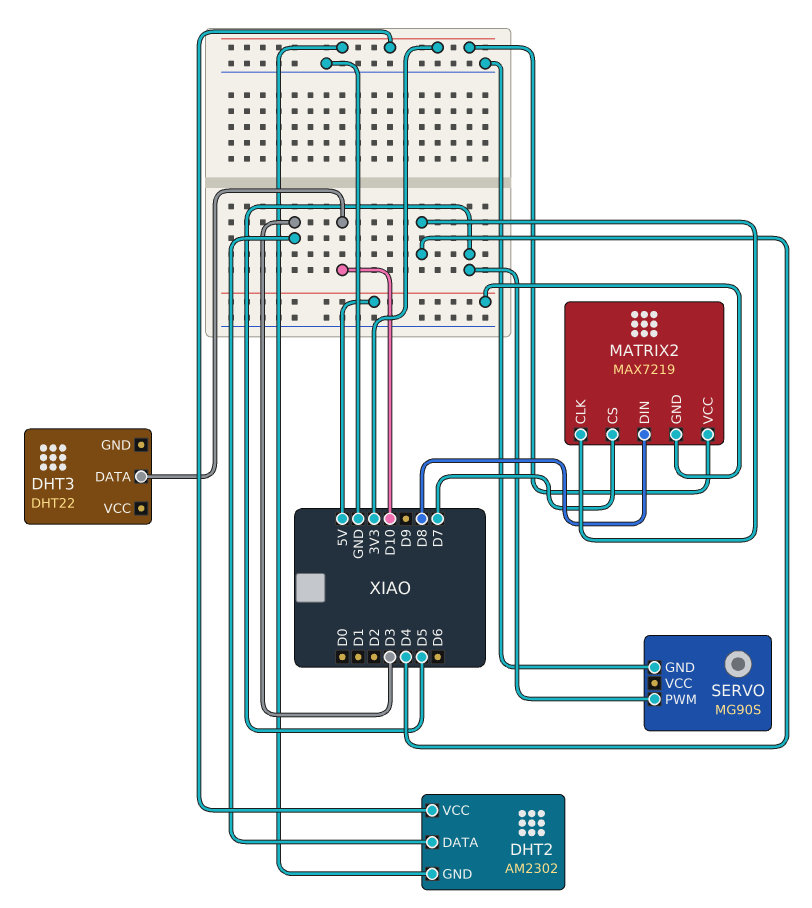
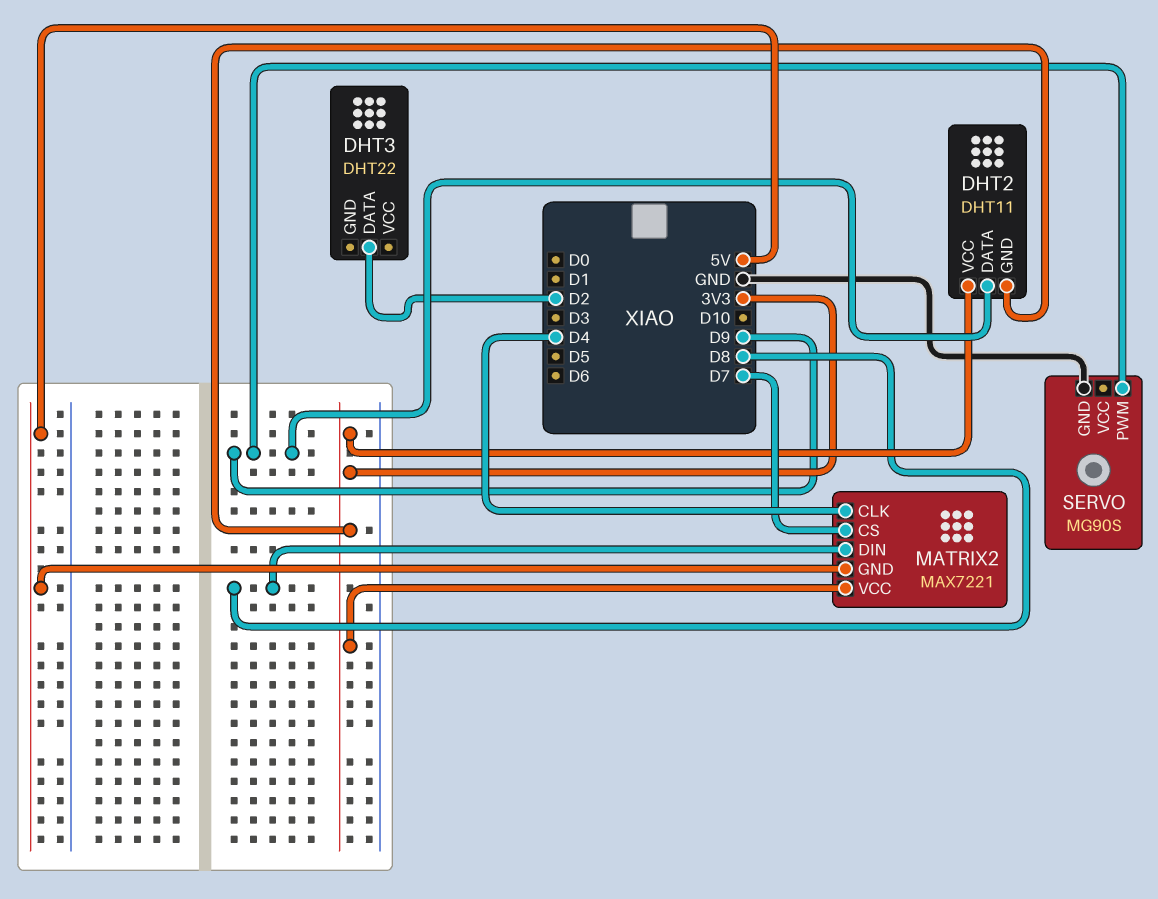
DHT2: AM2302 -> DHT11
DHT2 pin DATA: D3 -> D9
DHT3 pin DATA: D10 -> D2
MATRIX2: MAX7219 -> MAX7221
SERVO pin PWM: D5 -> D9

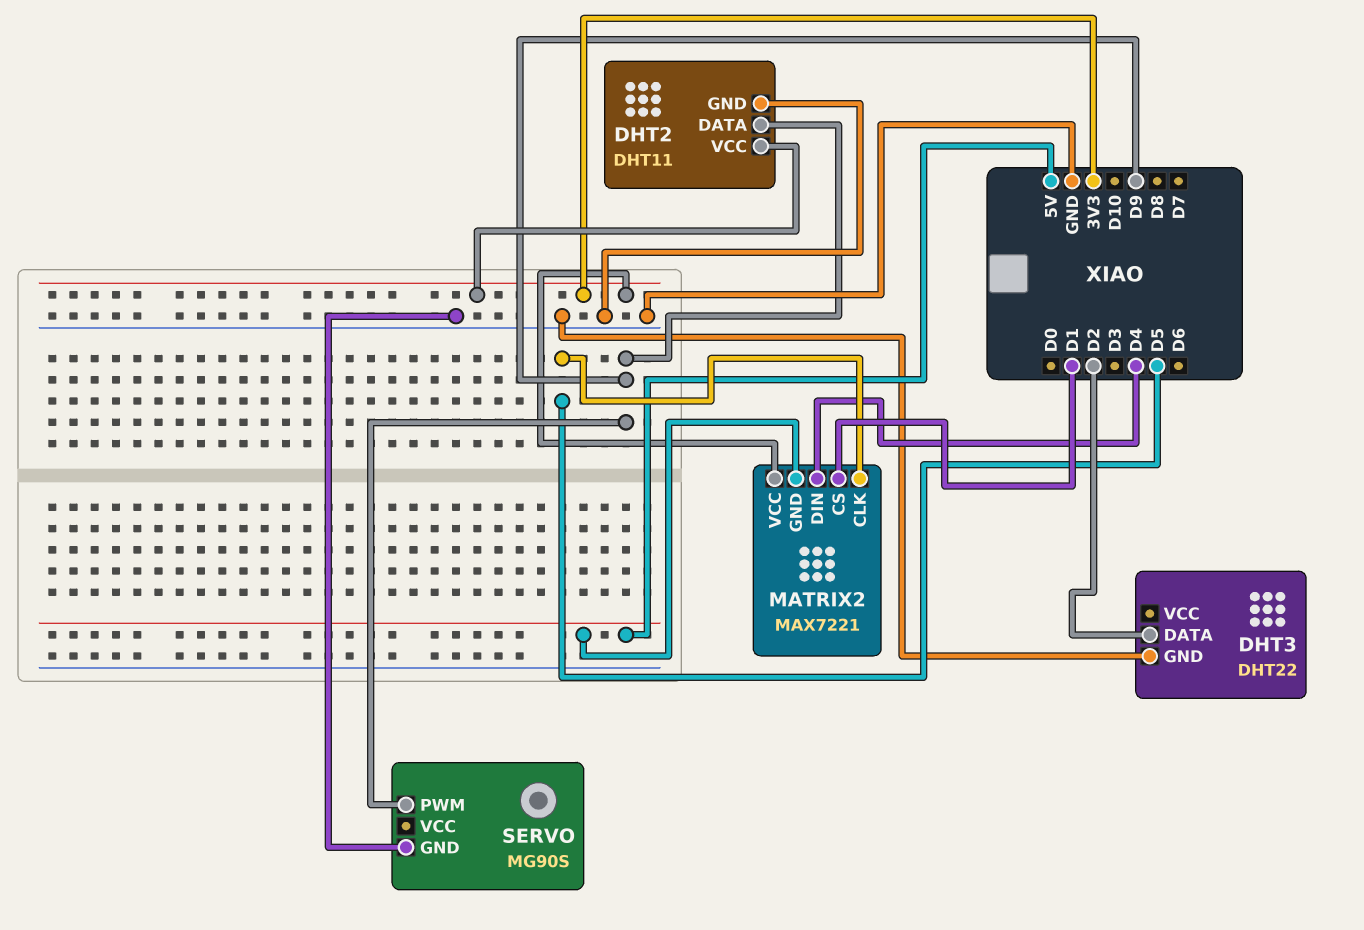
DHT2 pin GND: 3V3 -> GND
DHT3 pin GND: none -> GND
MATRIX2 pin CLK: D4 -> D5
MATRIX2 pin CS: D7 -> D1
MATRIX2 pin DIN: D8 -> D4

